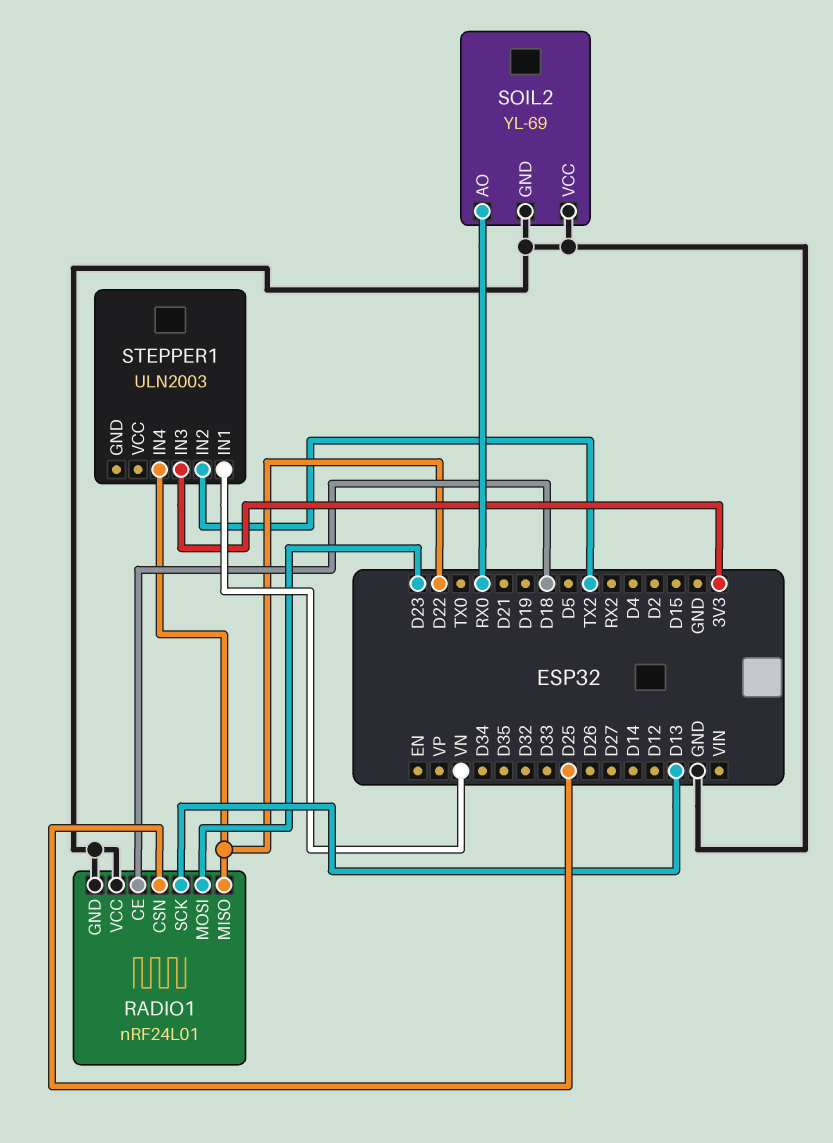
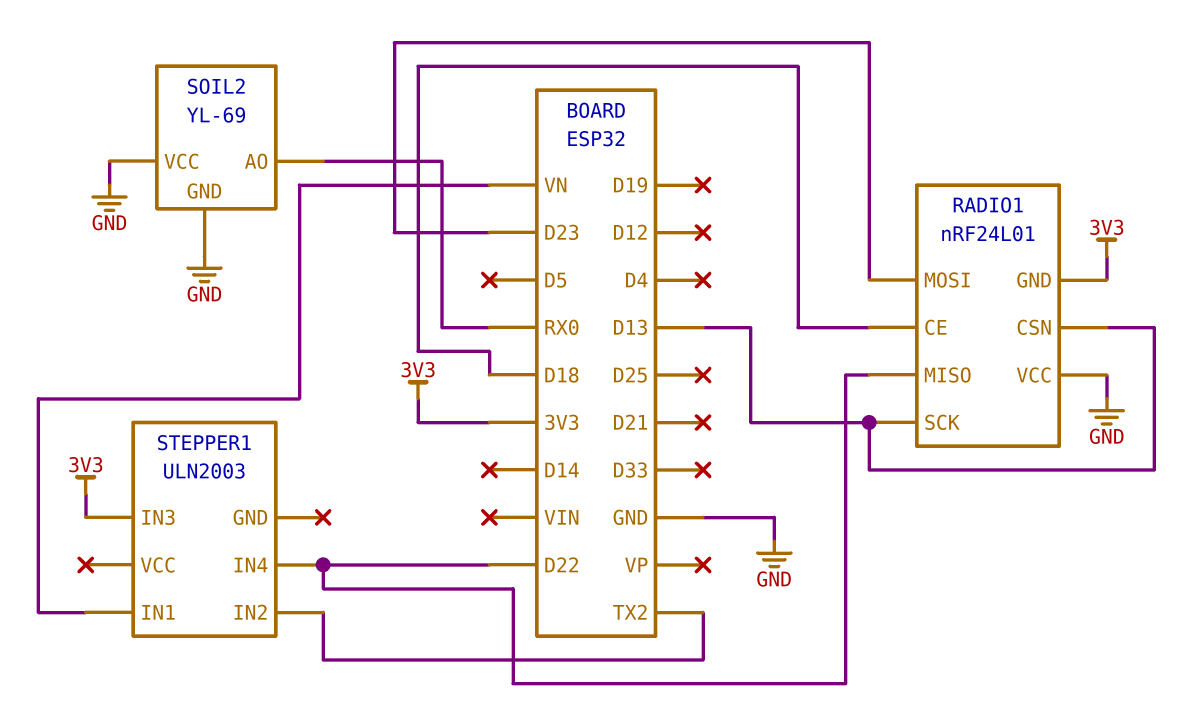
RADIO1 pin CSN: D25 -> D13
RADIO1 pin GND: GND -> 3V3

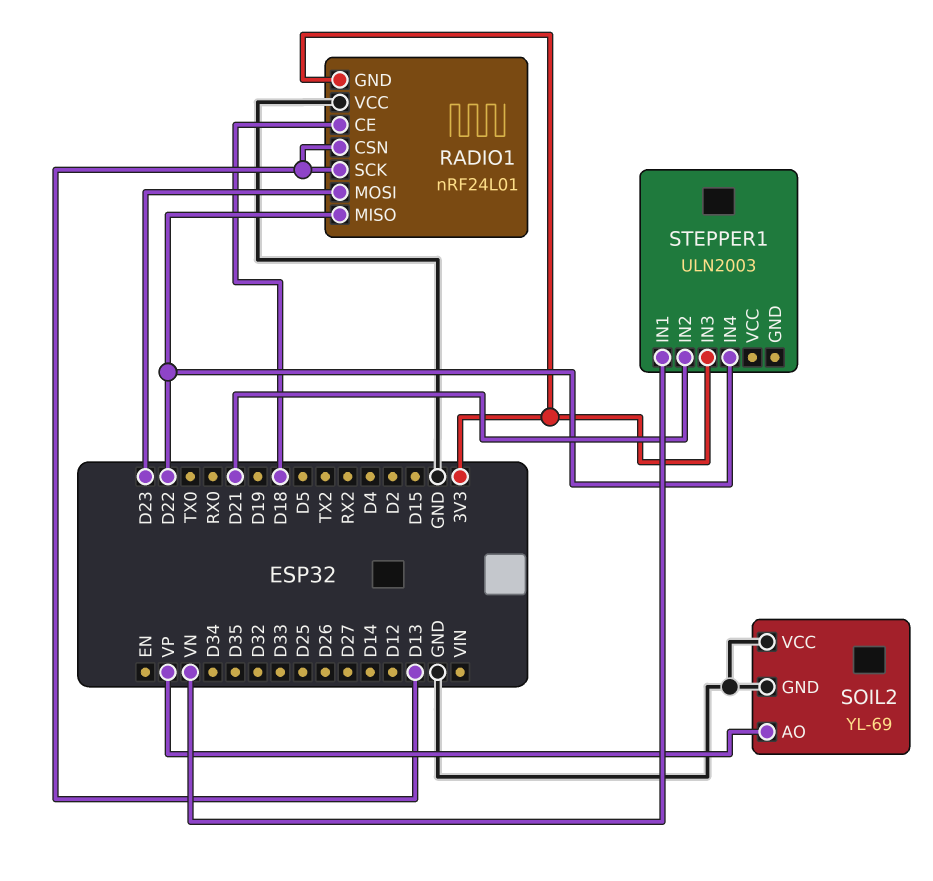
SOIL2 pin AO: RX0 -> VP
STEPPER1 pin IN2: TX2 -> D21

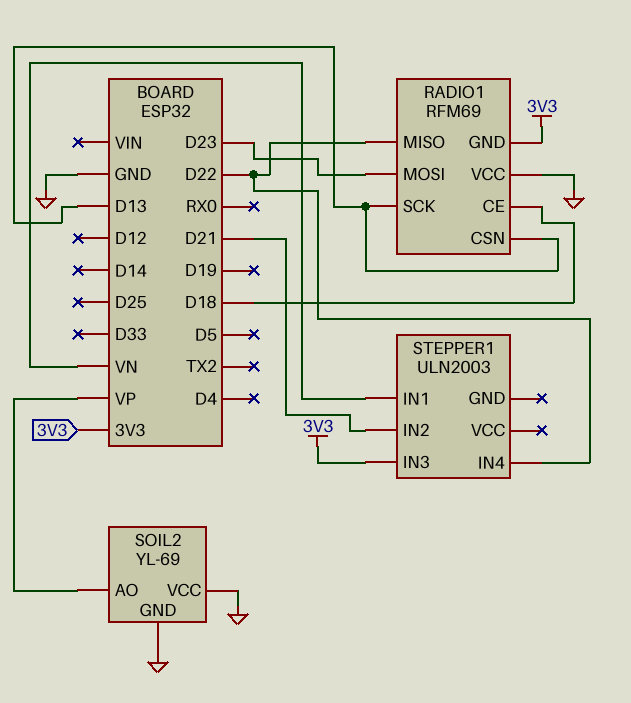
RADIO1: nRF24L01 -> RFM69

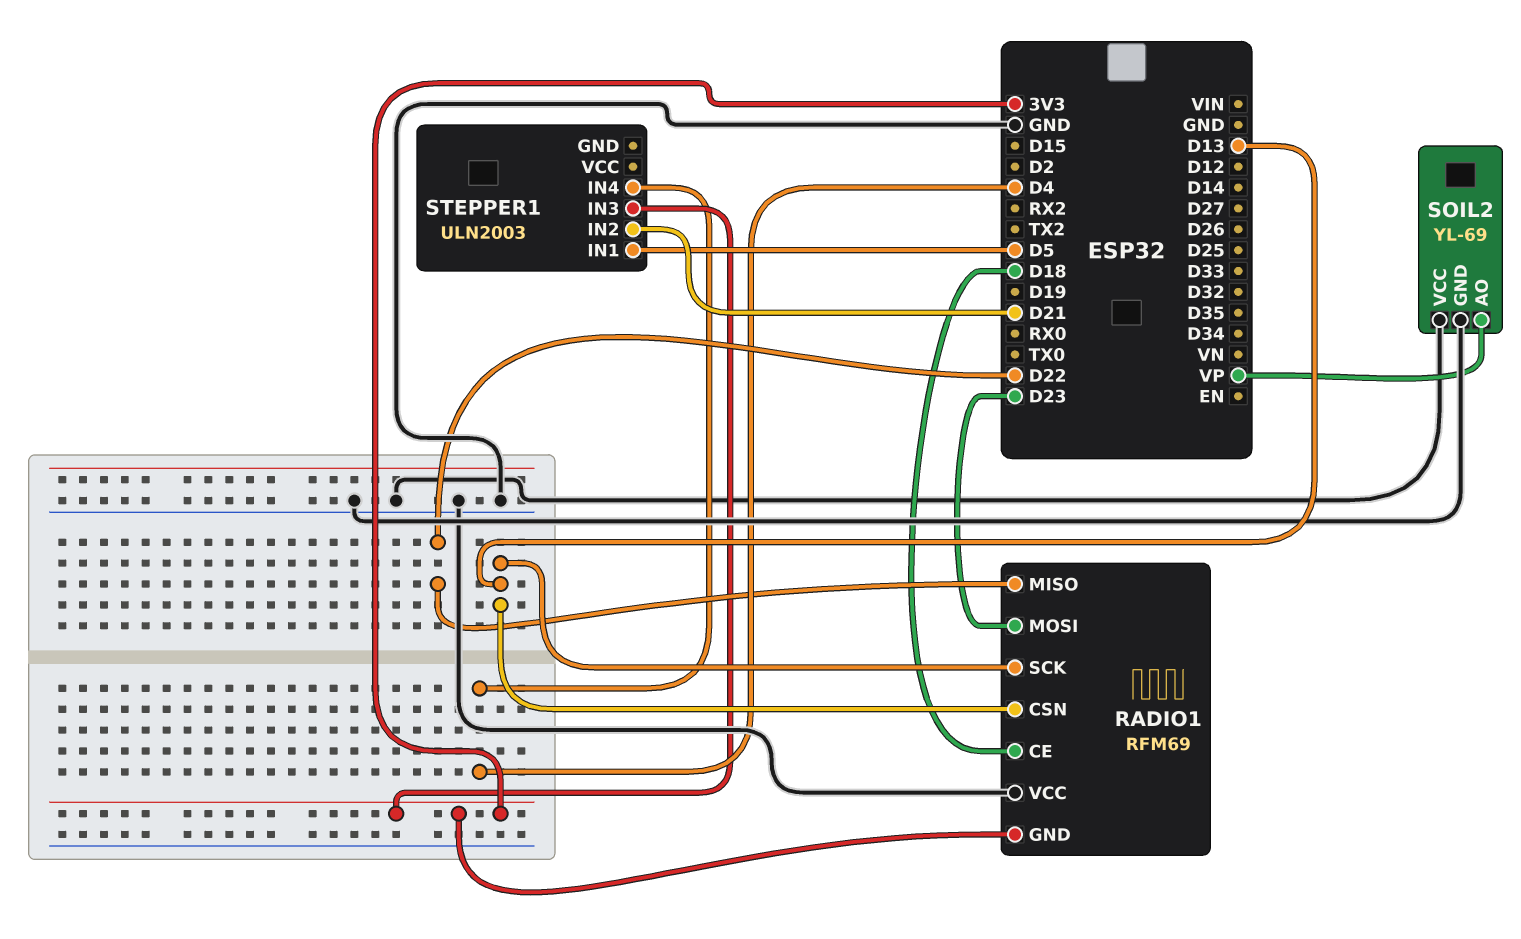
STEPPER1 pin IN1: VN -> D5
STEPPER1 pin IN4: D22 -> D4

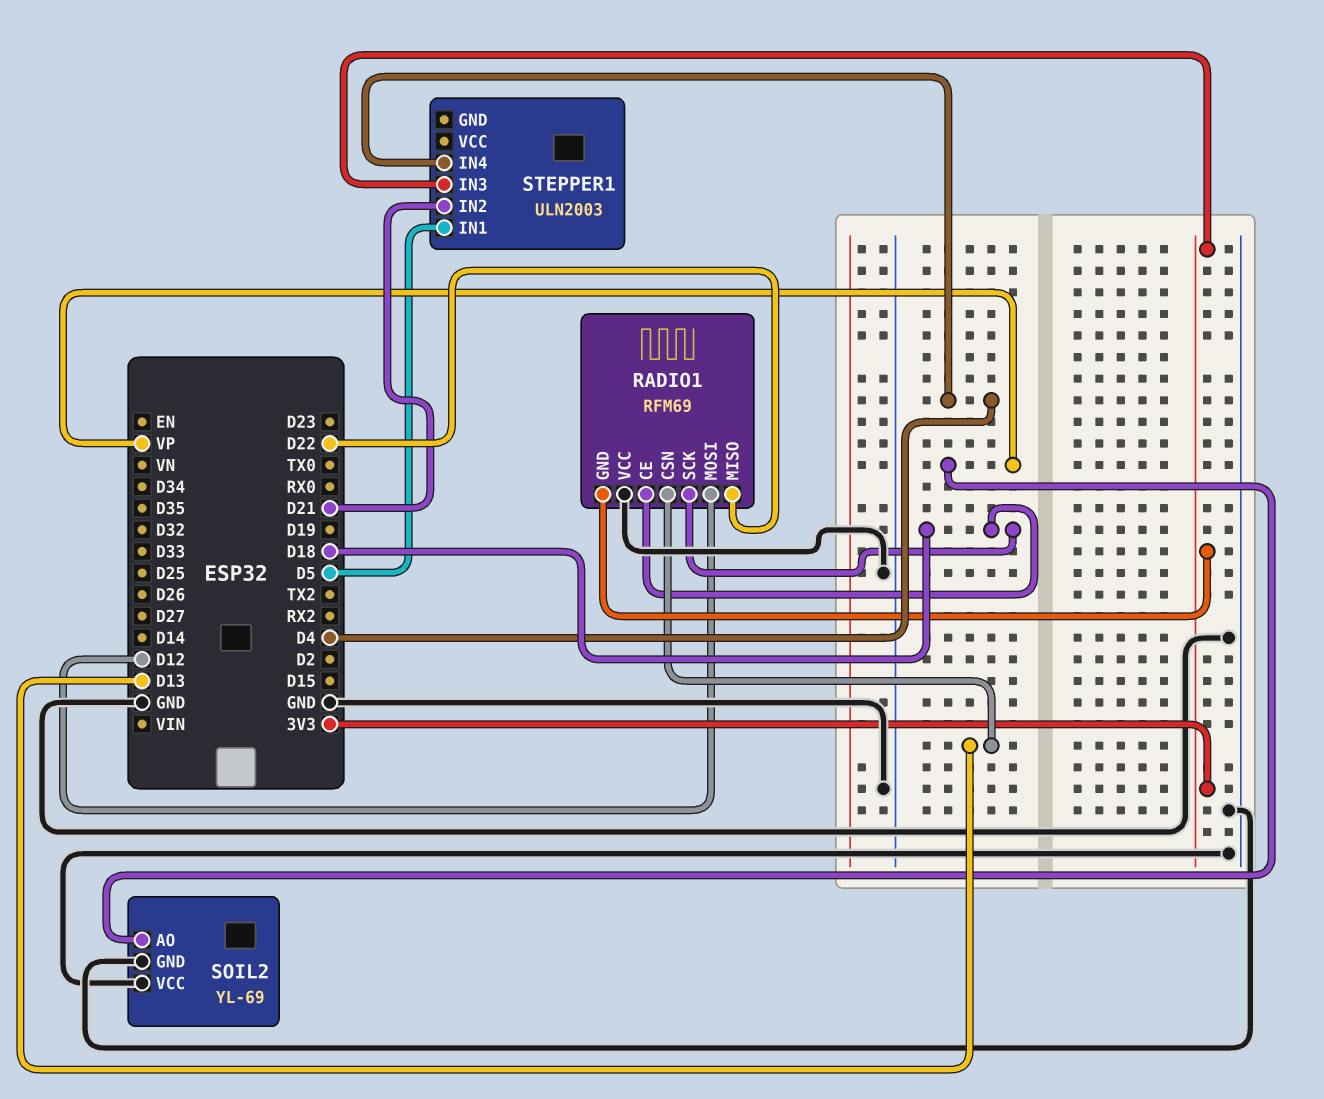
RADIO1 pin MOSI: D23 -> D12
RADIO1 pin SCK: D13 -> D18

